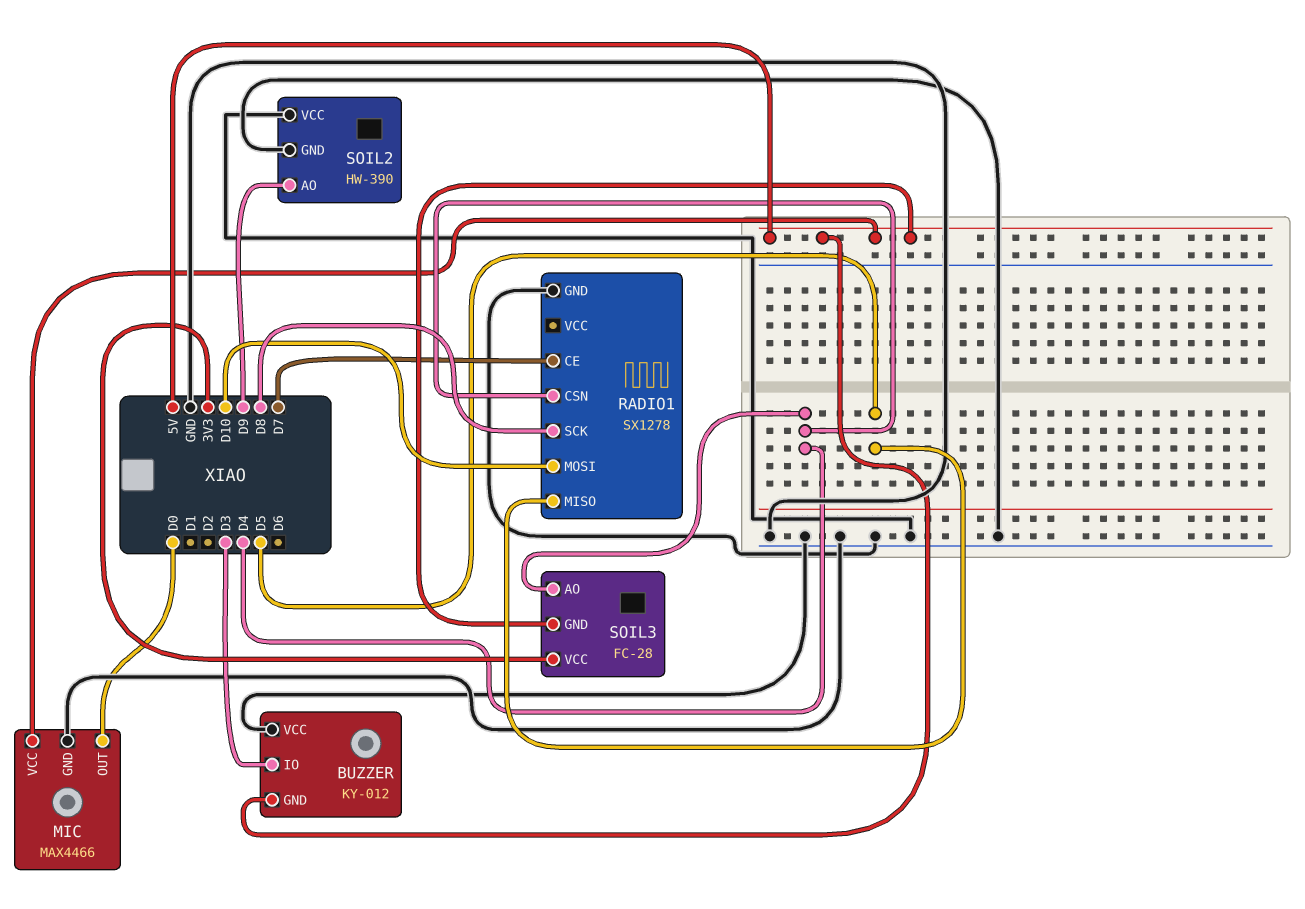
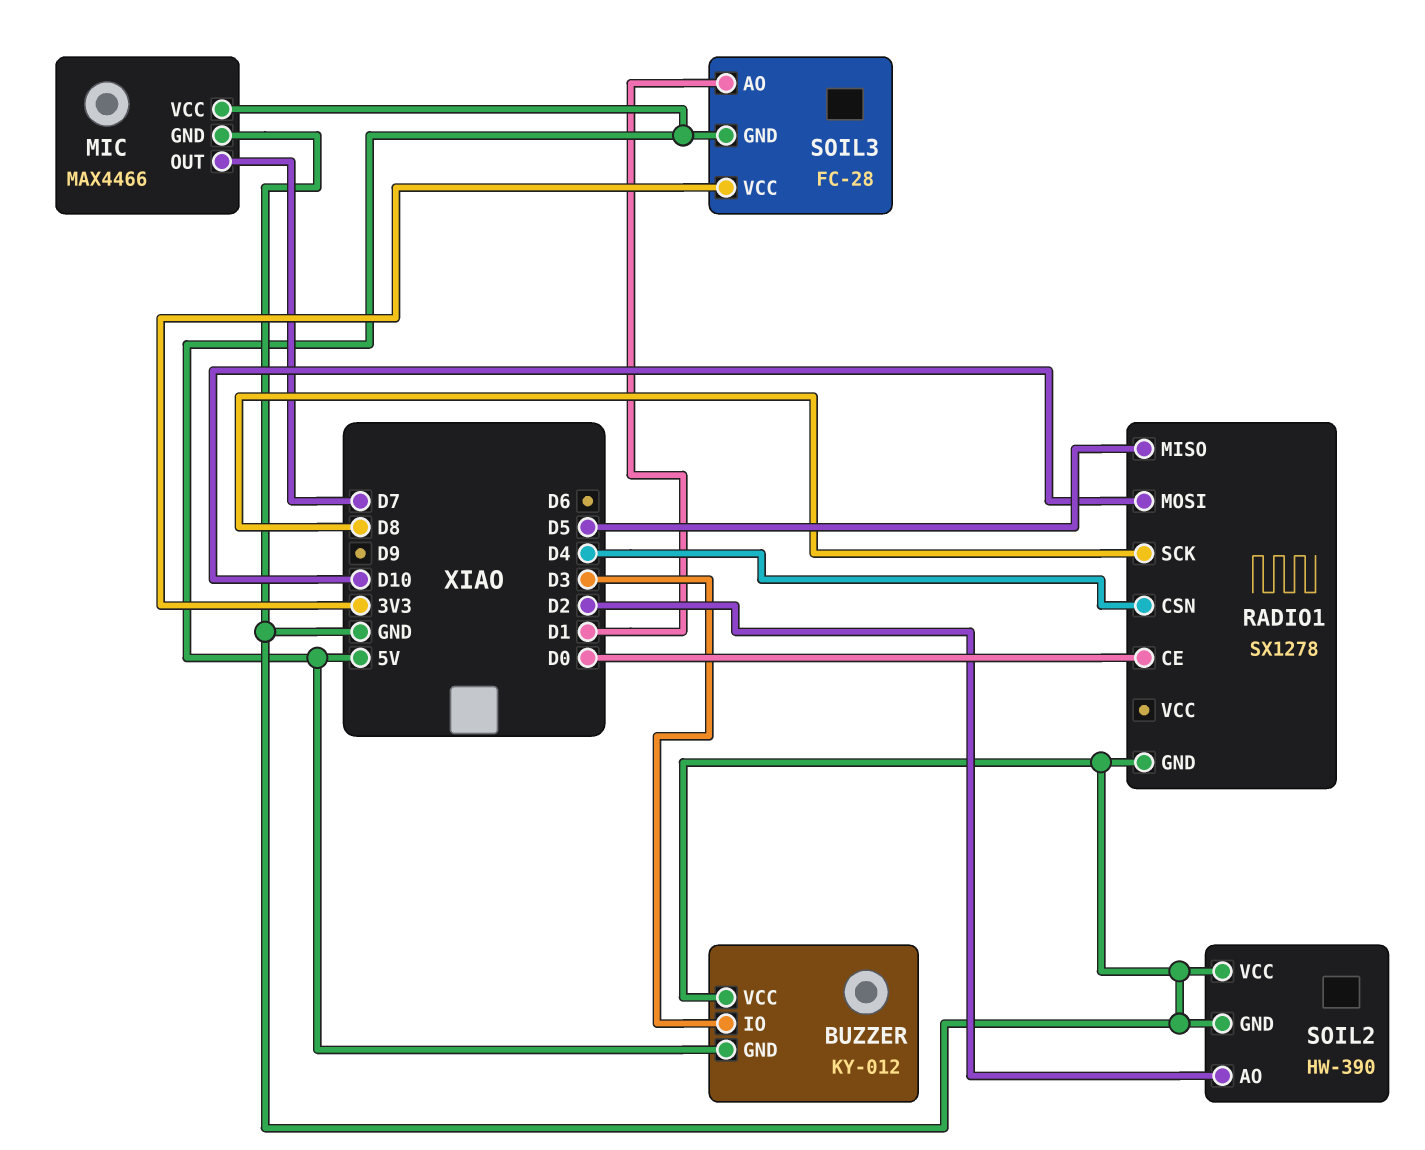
MIC pin OUT: D0 -> D7
RADIO1 pin CE: D7 -> D0
SOIL2 pin AO: D9 -> D2
SOIL3 pin AO: D4 -> D1

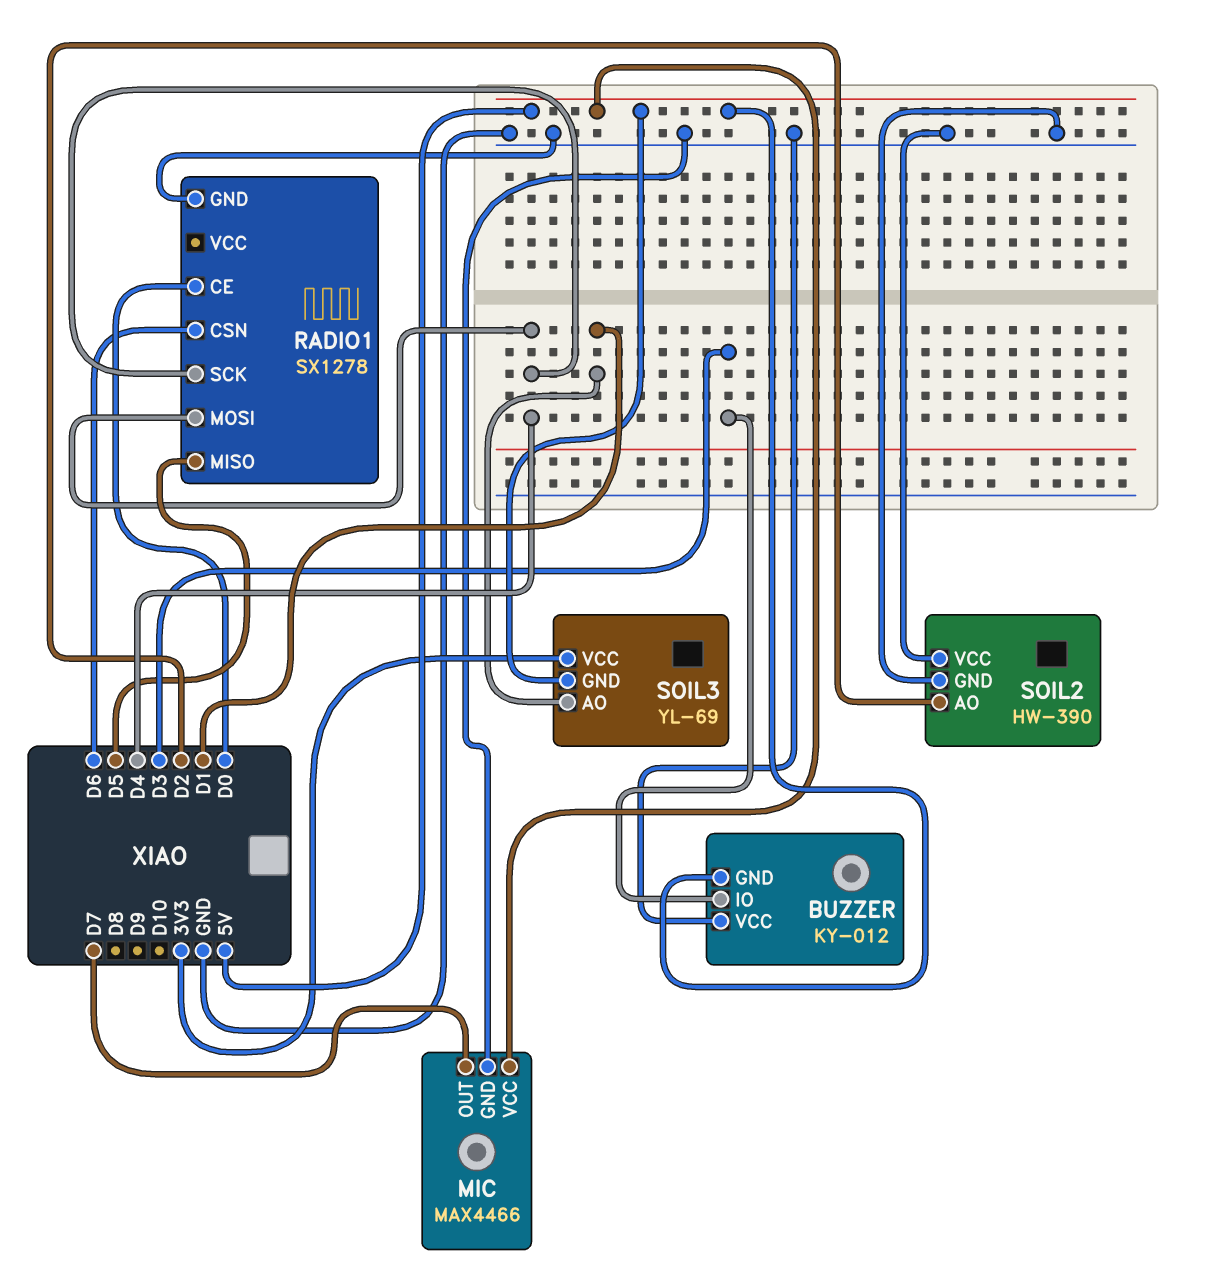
RADIO1 pin CSN: D4 -> D6
RADIO1 pin MOSI: D10 -> D4
RADIO1 pin SCK: D8 -> D4
SOIL3: FC-28 -> YL-69

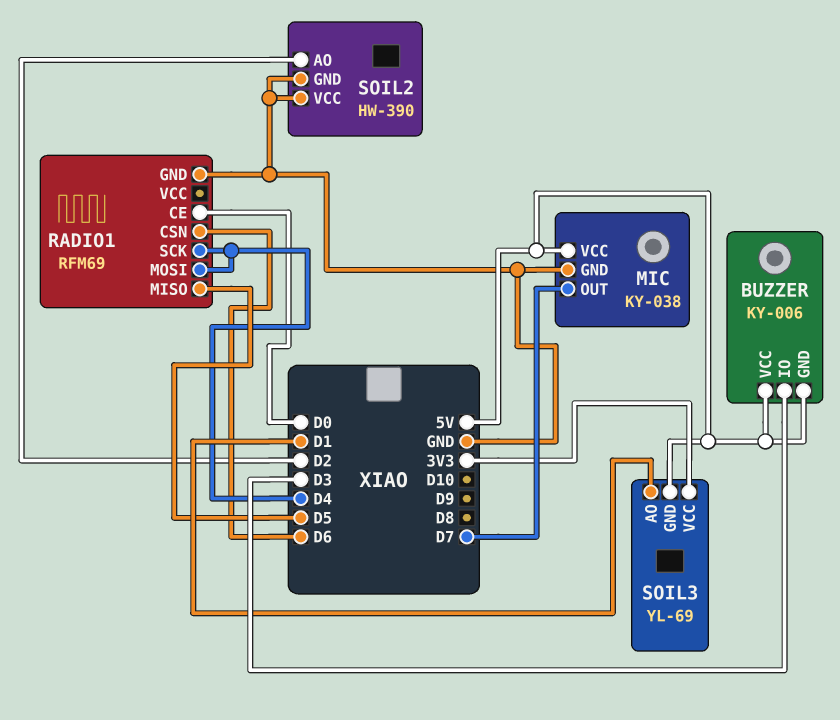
BUZZER: KY-012 -> KY-006
BUZZER pin VCC: GND -> 5V
MIC: MAX4466 -> KY-038
RADIO1: SX1278 -> RFM69

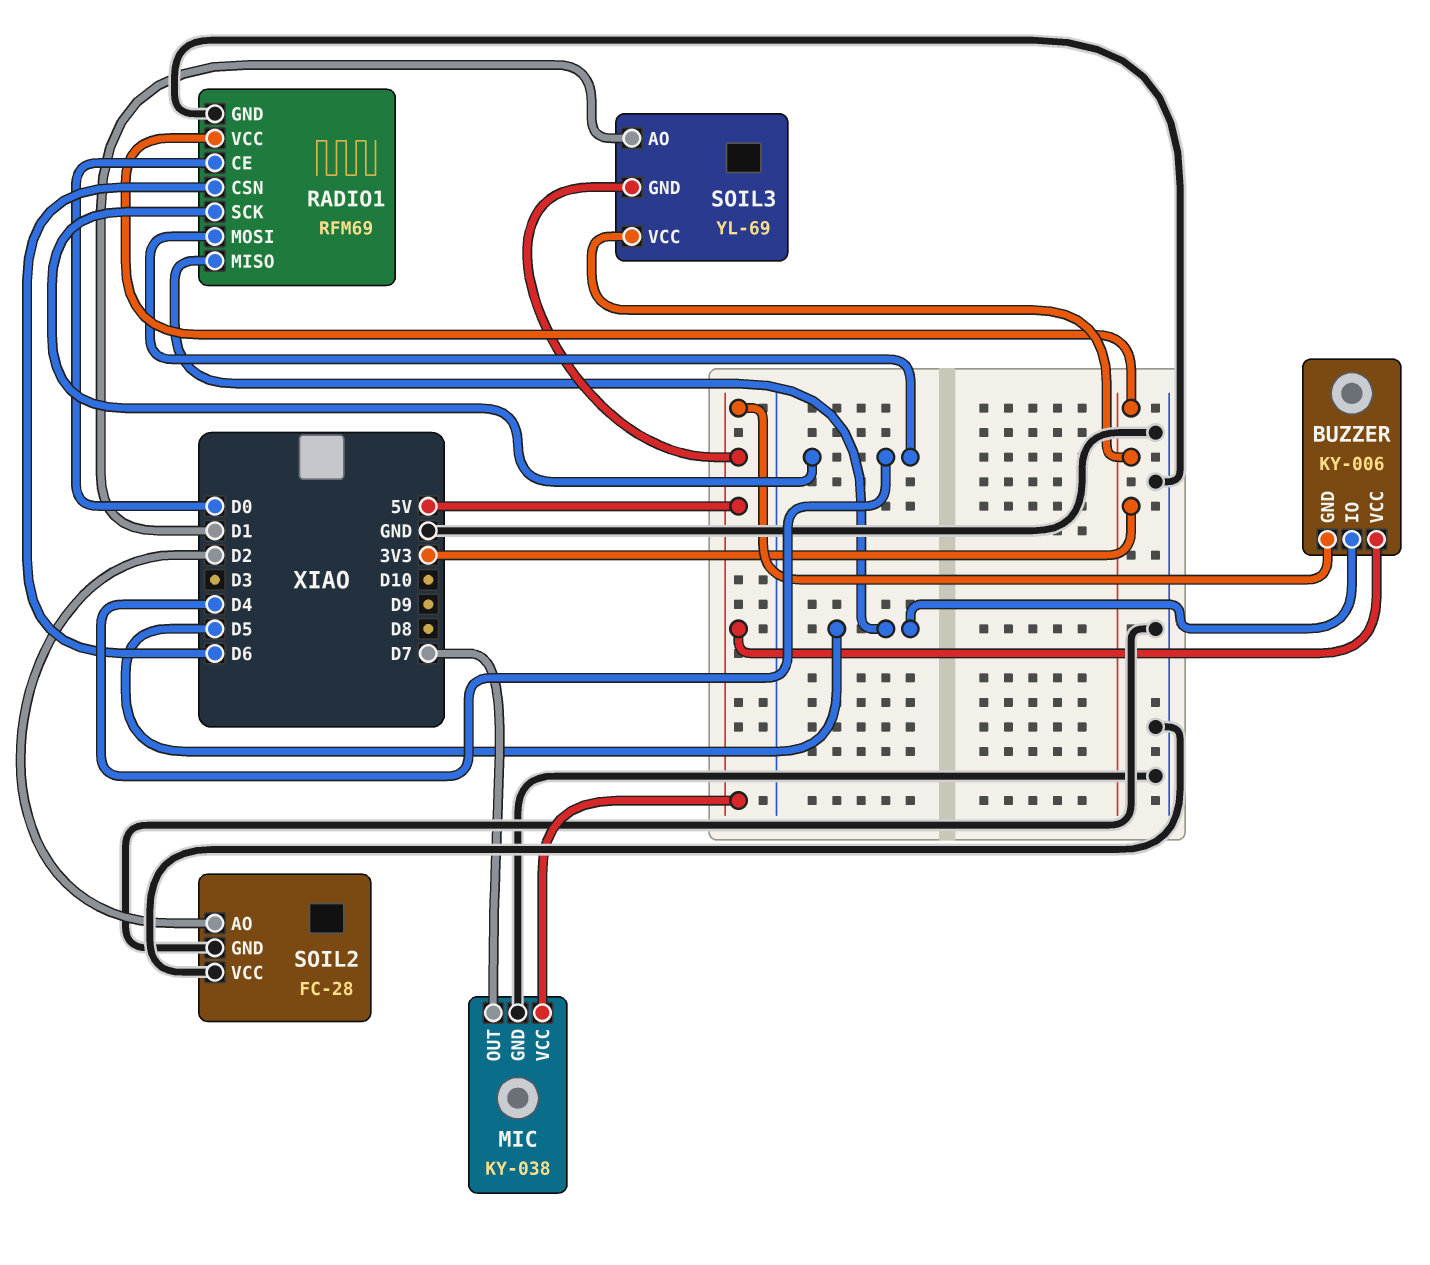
BUZZER pin IO: D3 -> D5
RADIO1 pin VCC: none -> 3V3
SOIL2: HW-390 -> FC-28

